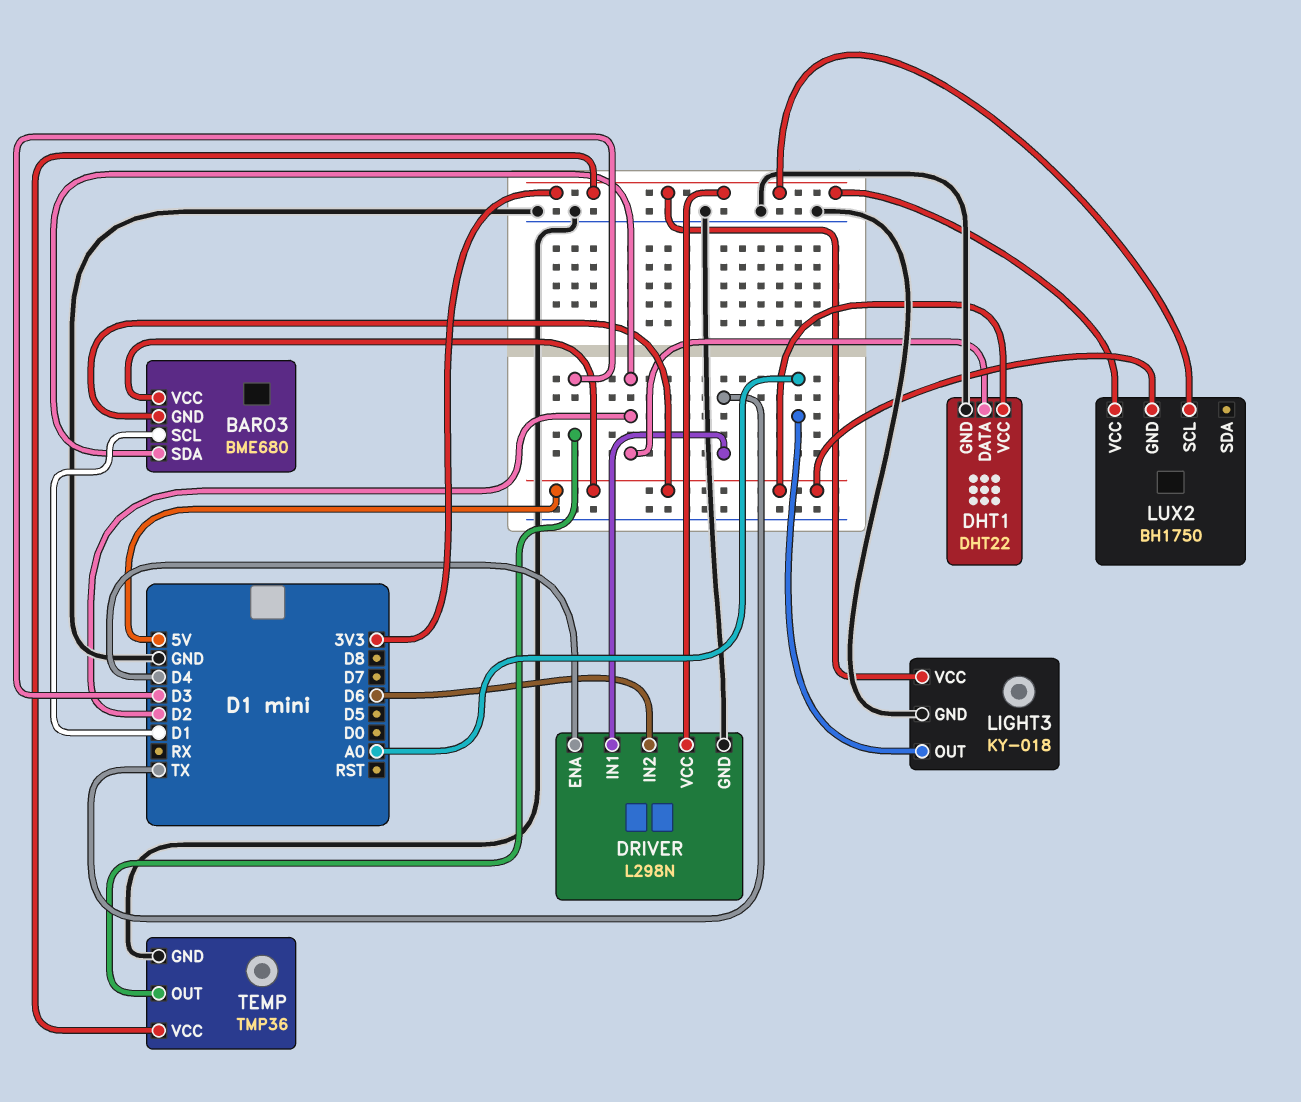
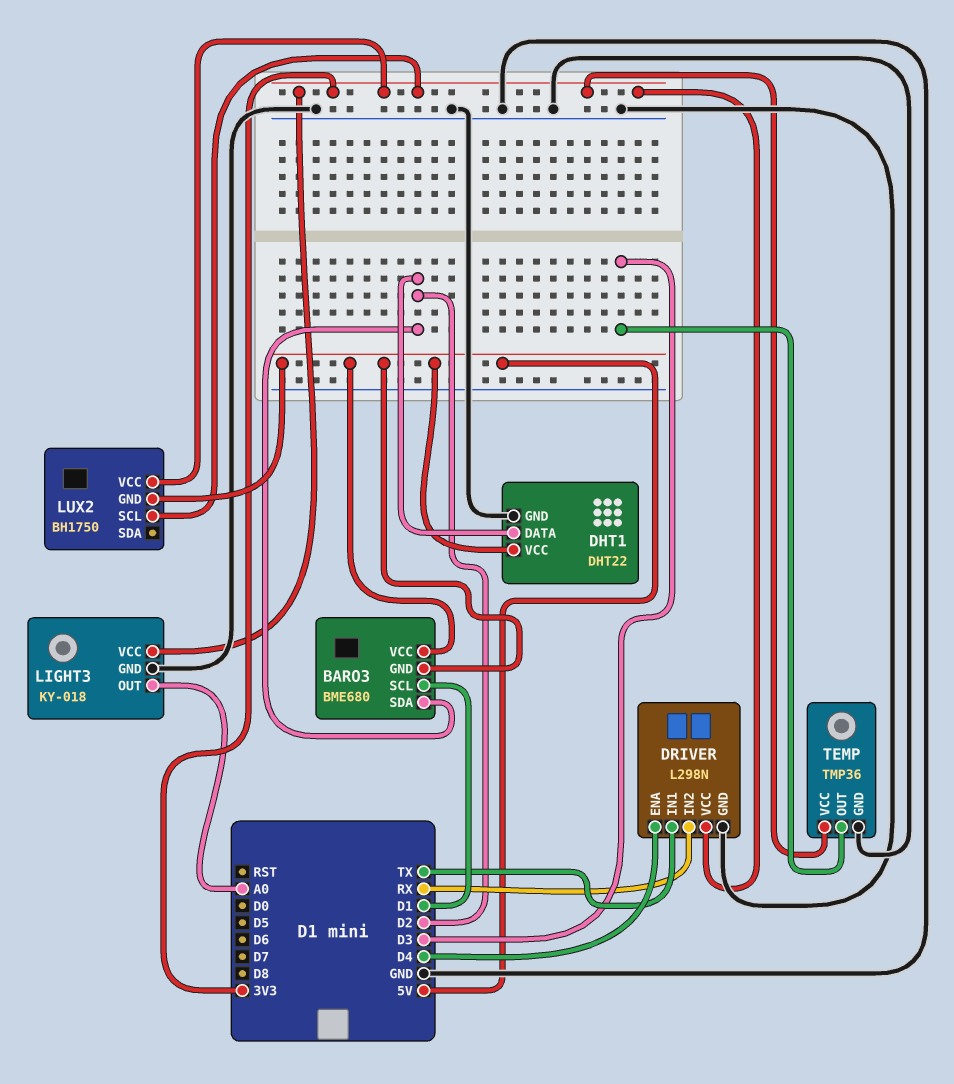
DRIVER pin IN2: D6 -> RX

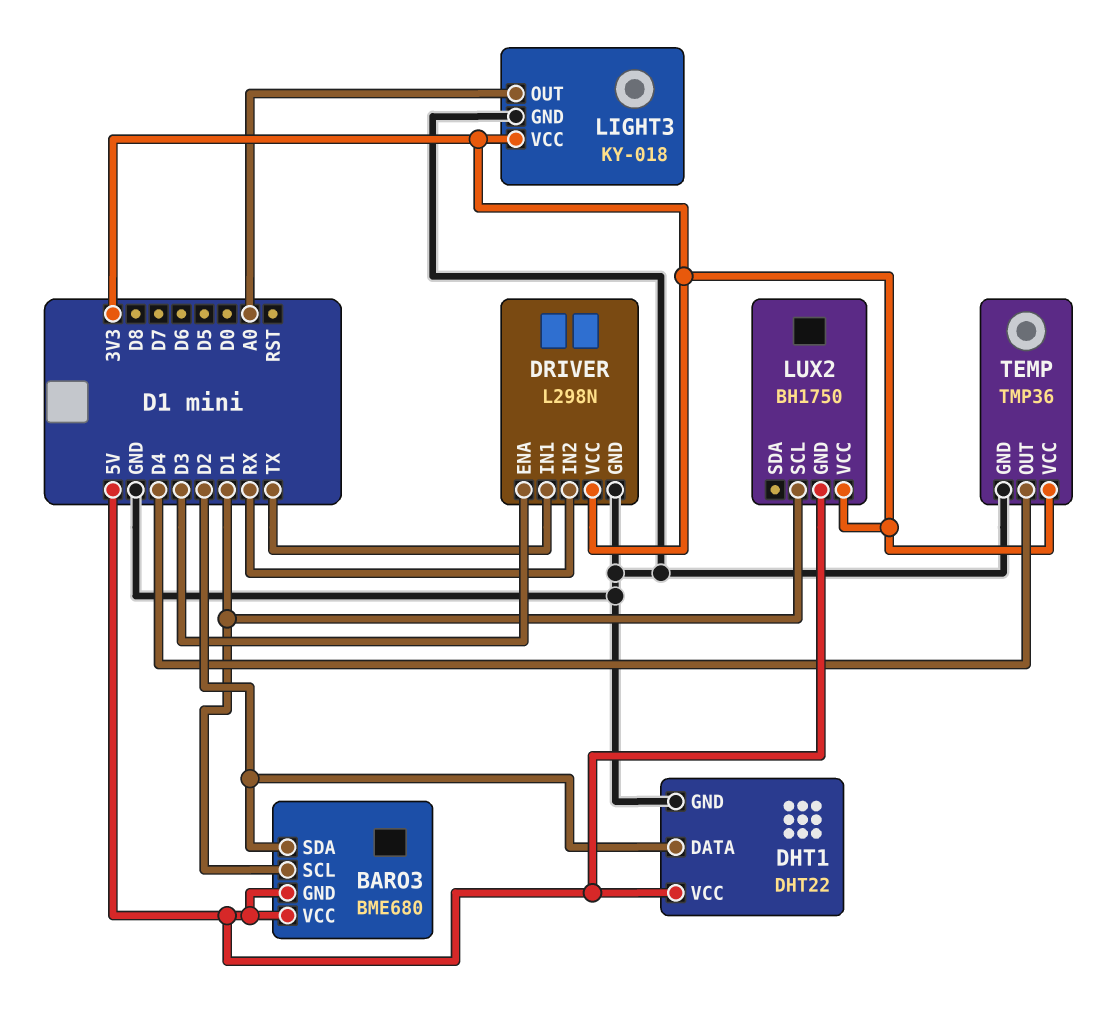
DRIVER pin ENA: D4 -> D3
LUX2 pin SCL: 3V3 -> D1
TEMP pin OUT: D3 -> D4

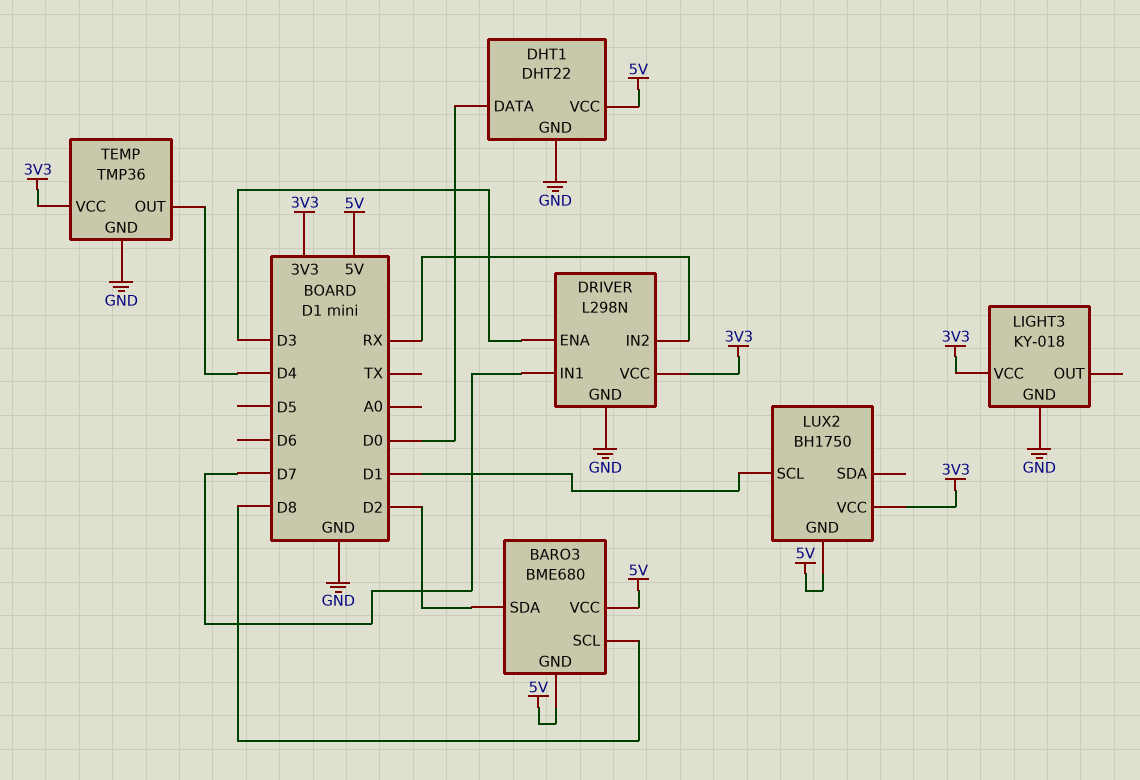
BARO3 pin SCL: D1 -> D8
DHT1 pin DATA: D2 -> D0
DRIVER pin IN1: TX -> D7
LIGHT3 pin OUT: A0 -> none

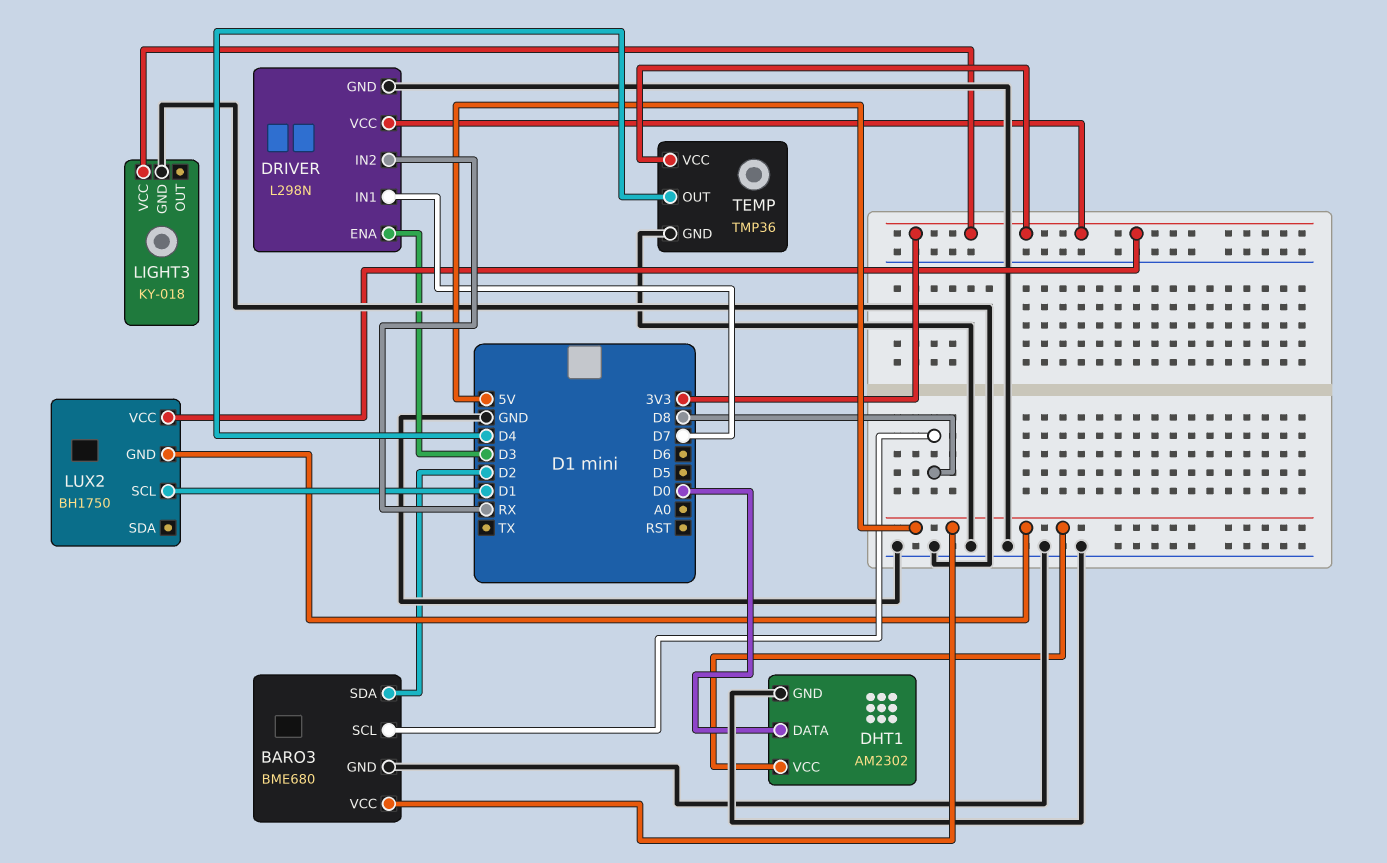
BARO3 pin GND: 5V -> GND
DHT1: DHT22 -> AM2302

